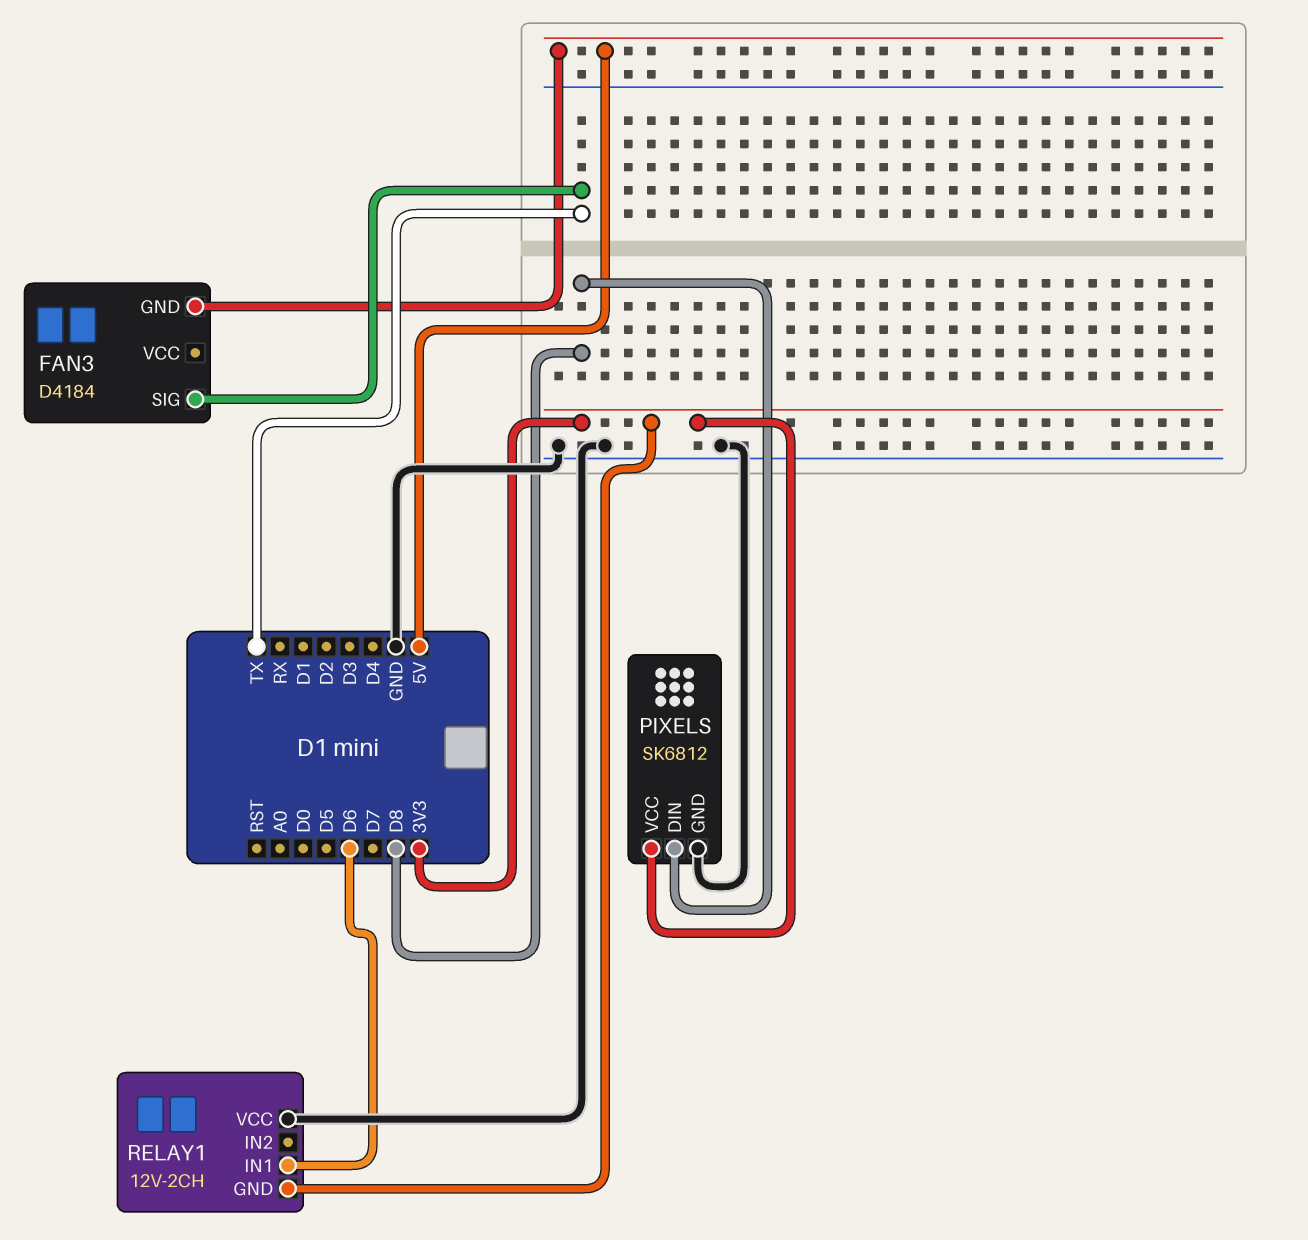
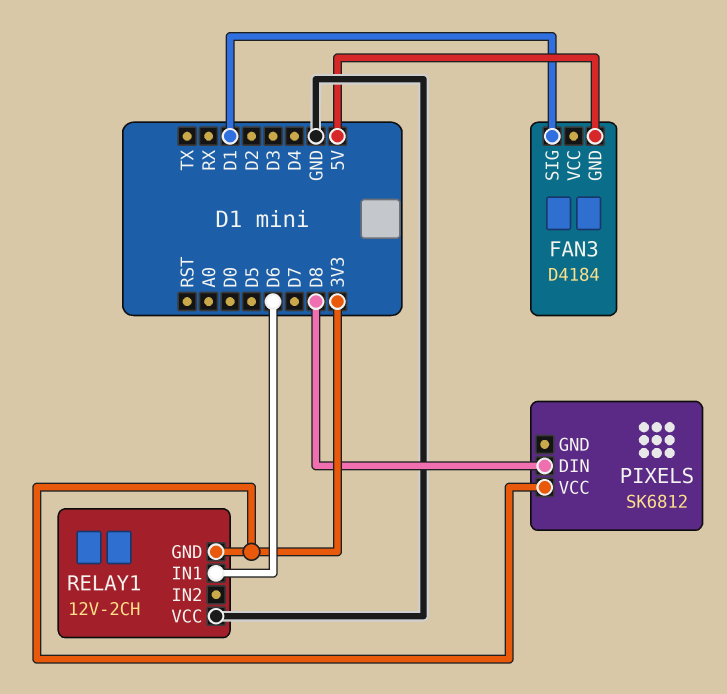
FAN3 pin SIG: TX -> D1
PIXELS pin GND: GND -> none

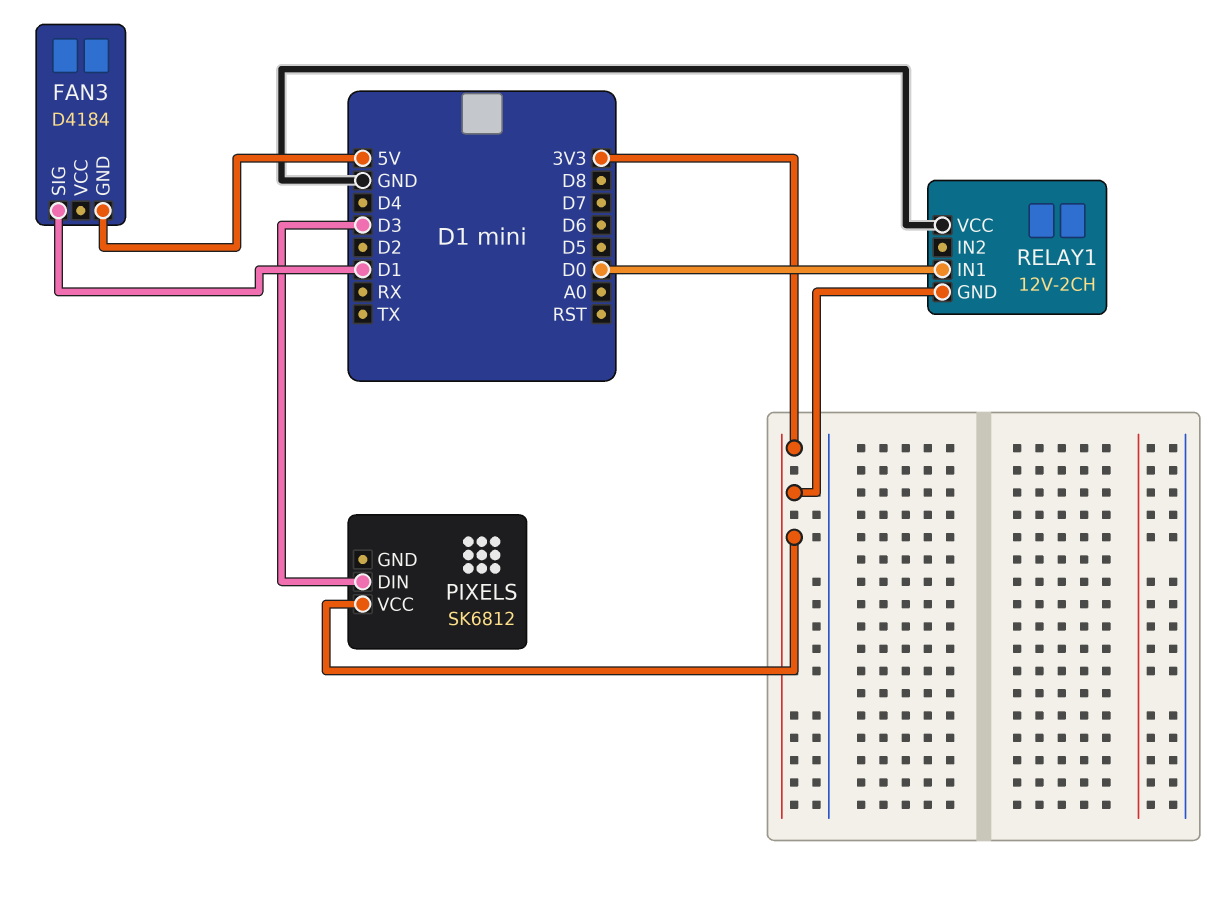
PIXELS pin DIN: D8 -> D3
RELAY1 pin IN1: D6 -> D0

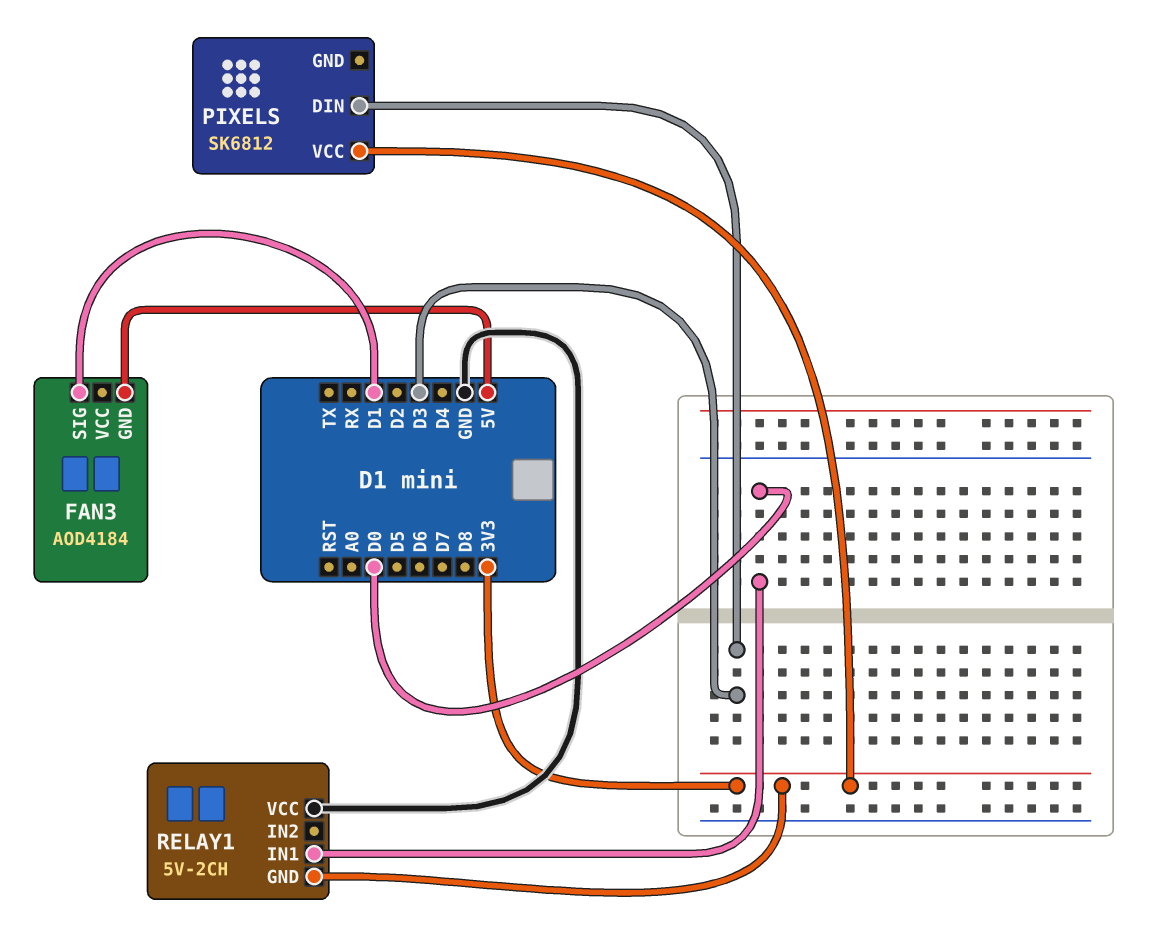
FAN3: D4184 -> AOD4184
RELAY1: 12V-2CH -> 5V-2CH

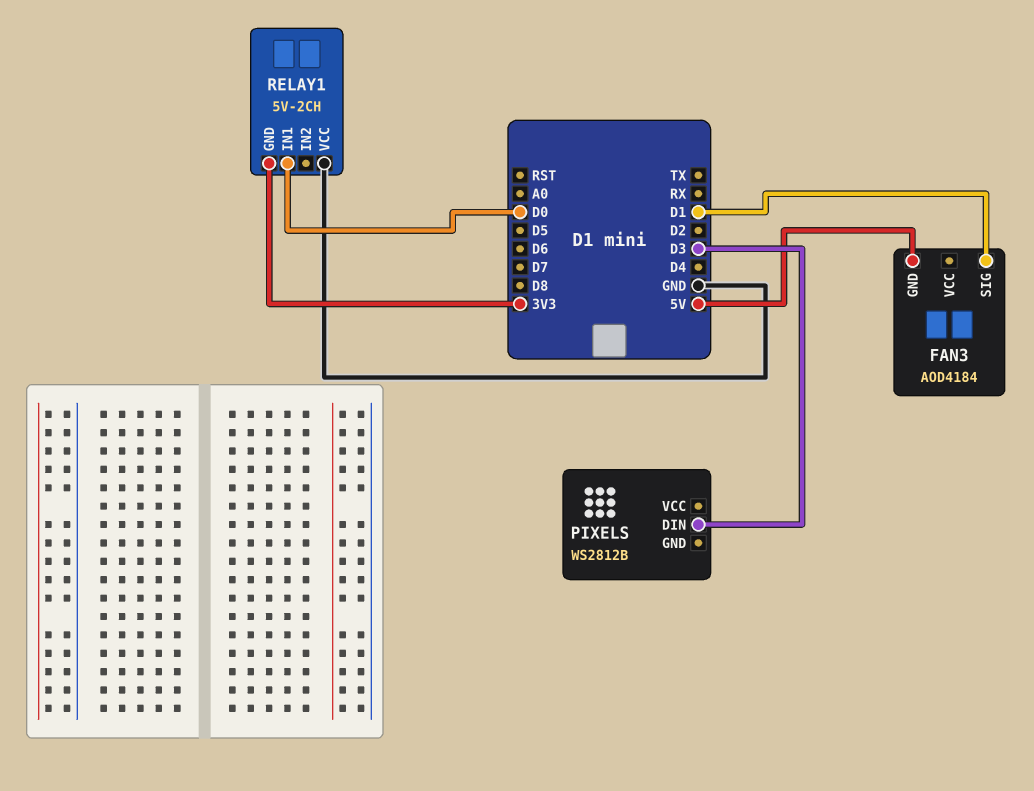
PIXELS: SK6812 -> WS2812B
PIXELS pin VCC: 3V3 -> none

